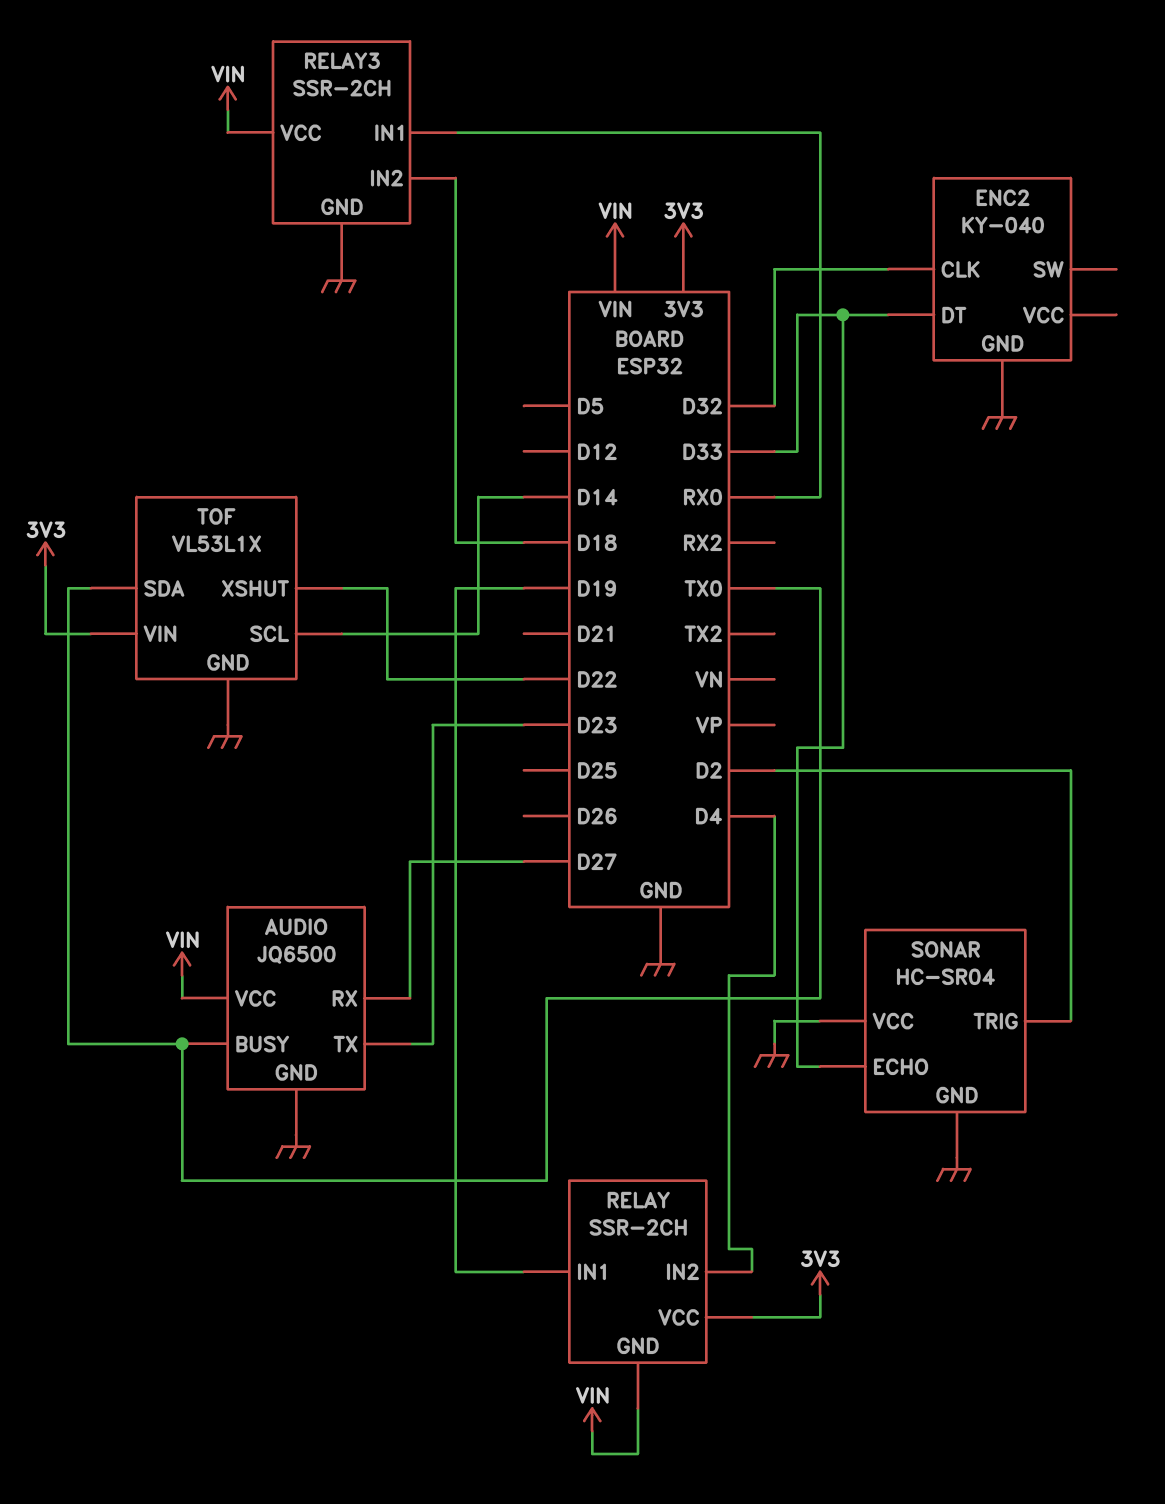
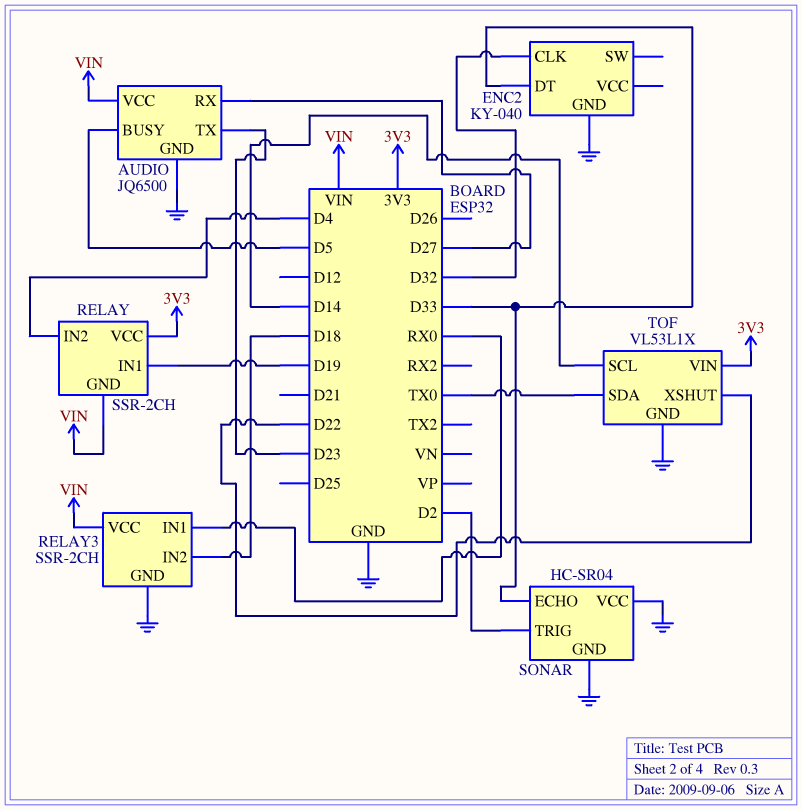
AUDIO pin BUSY: TX0 -> D5

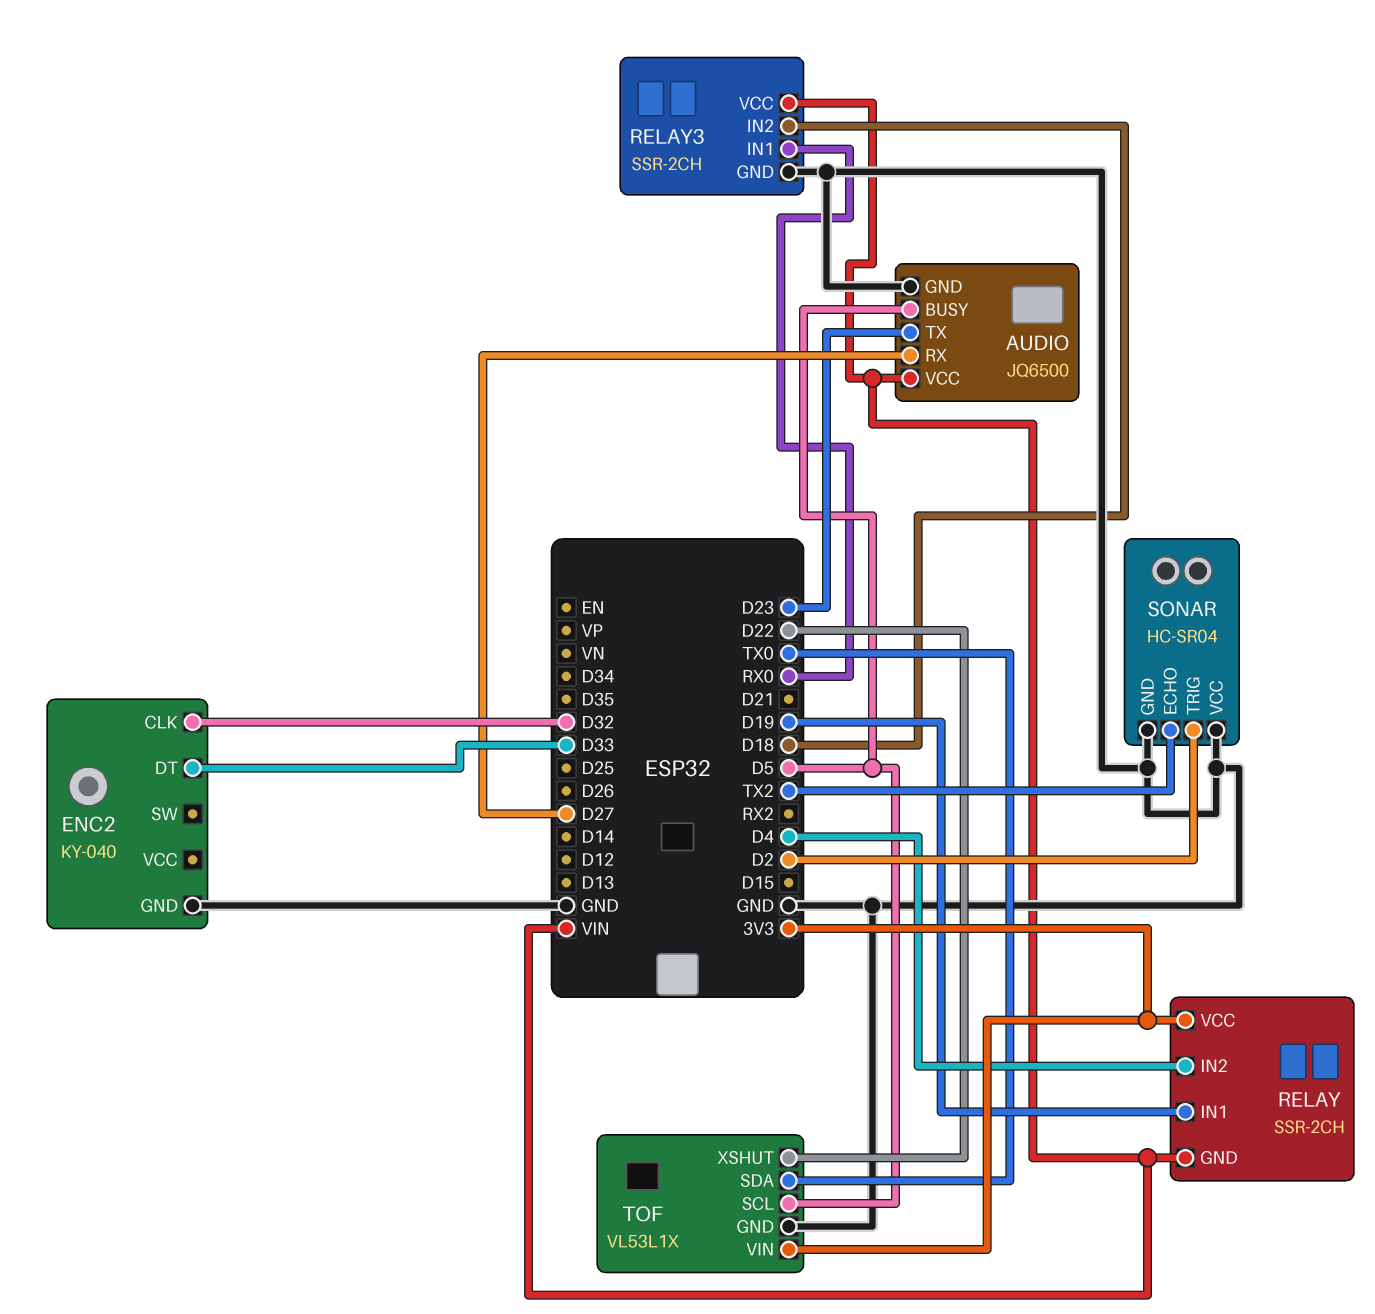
SONAR pin ECHO: D33 -> TX2
TOF pin SCL: D14 -> D5

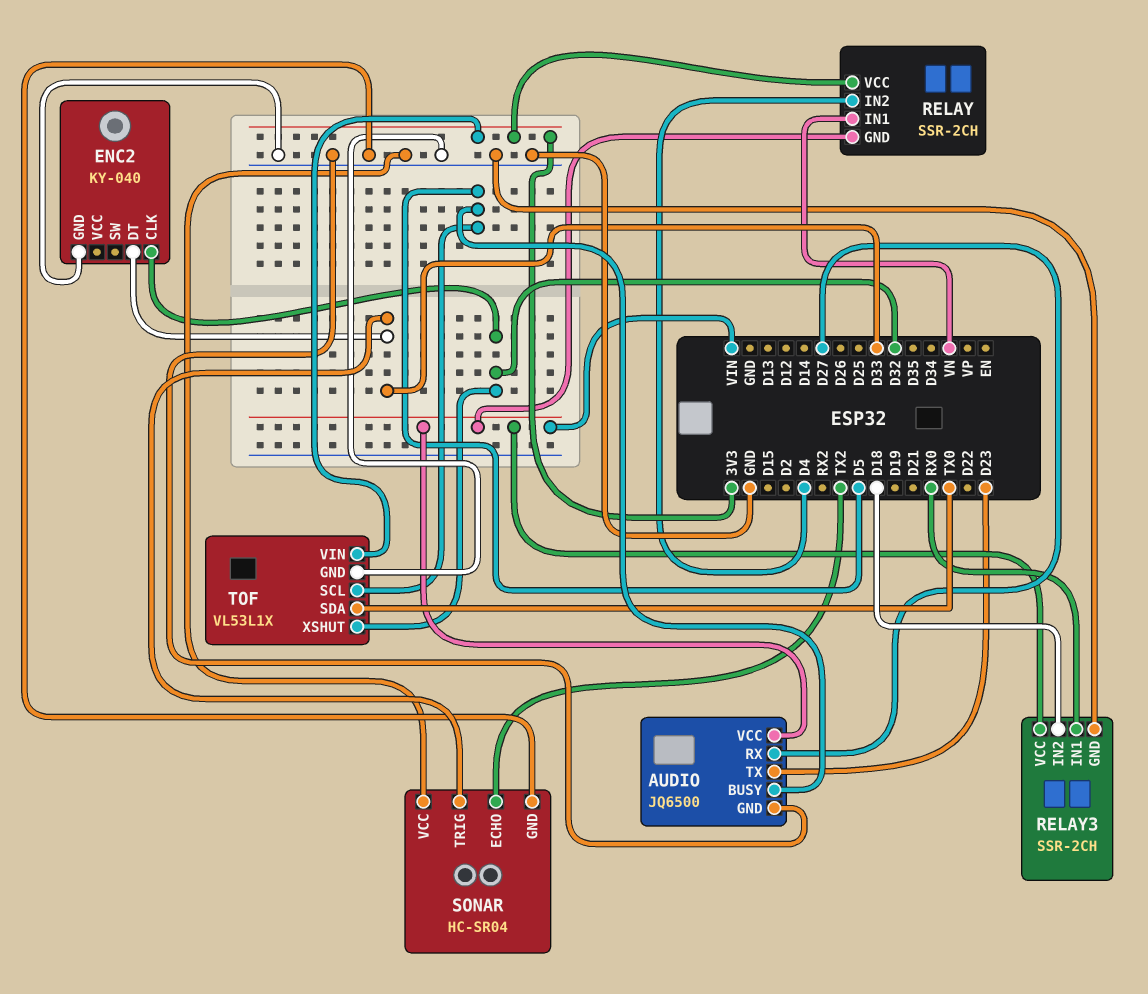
RELAY pin IN1: D19 -> VN
SONAR pin TRIG: D2 -> D33
TOF pin XSHUT: D22 -> D32

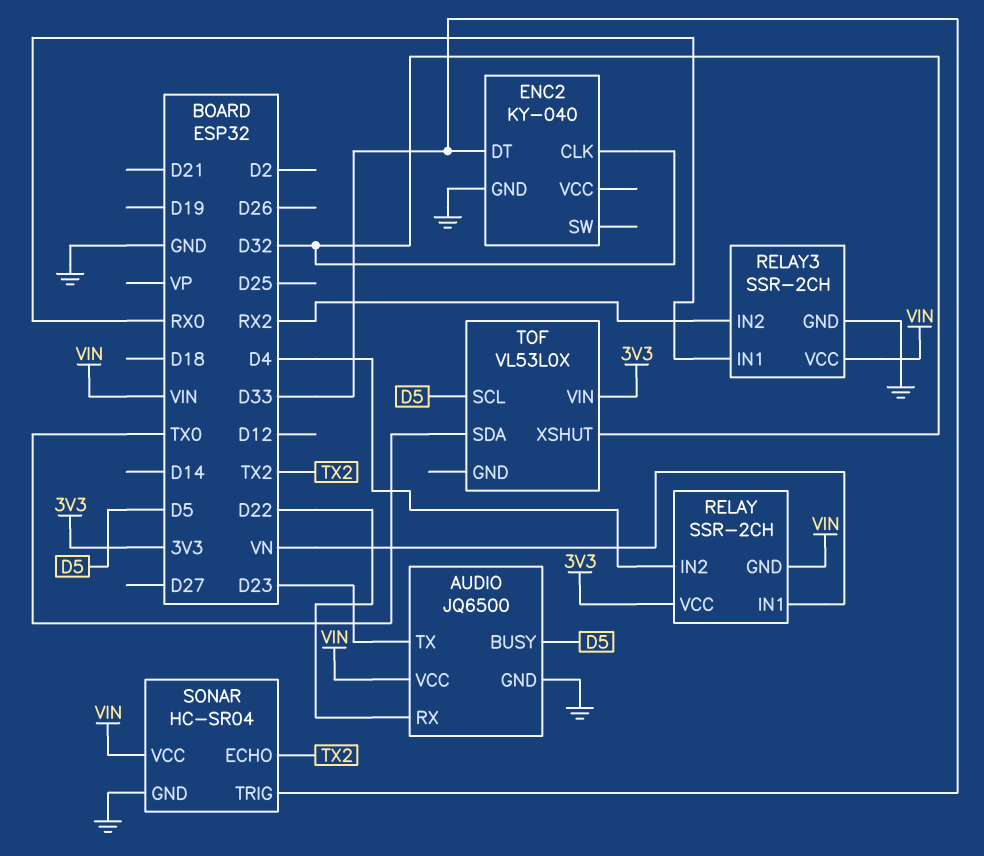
AUDIO pin RX: D27 -> D22
RELAY3 pin IN2: D18 -> RX2
SONAR pin VCC: GND -> VIN
TOF: VL53L1X -> VL53L0X
TOF pin GND: GND -> none

